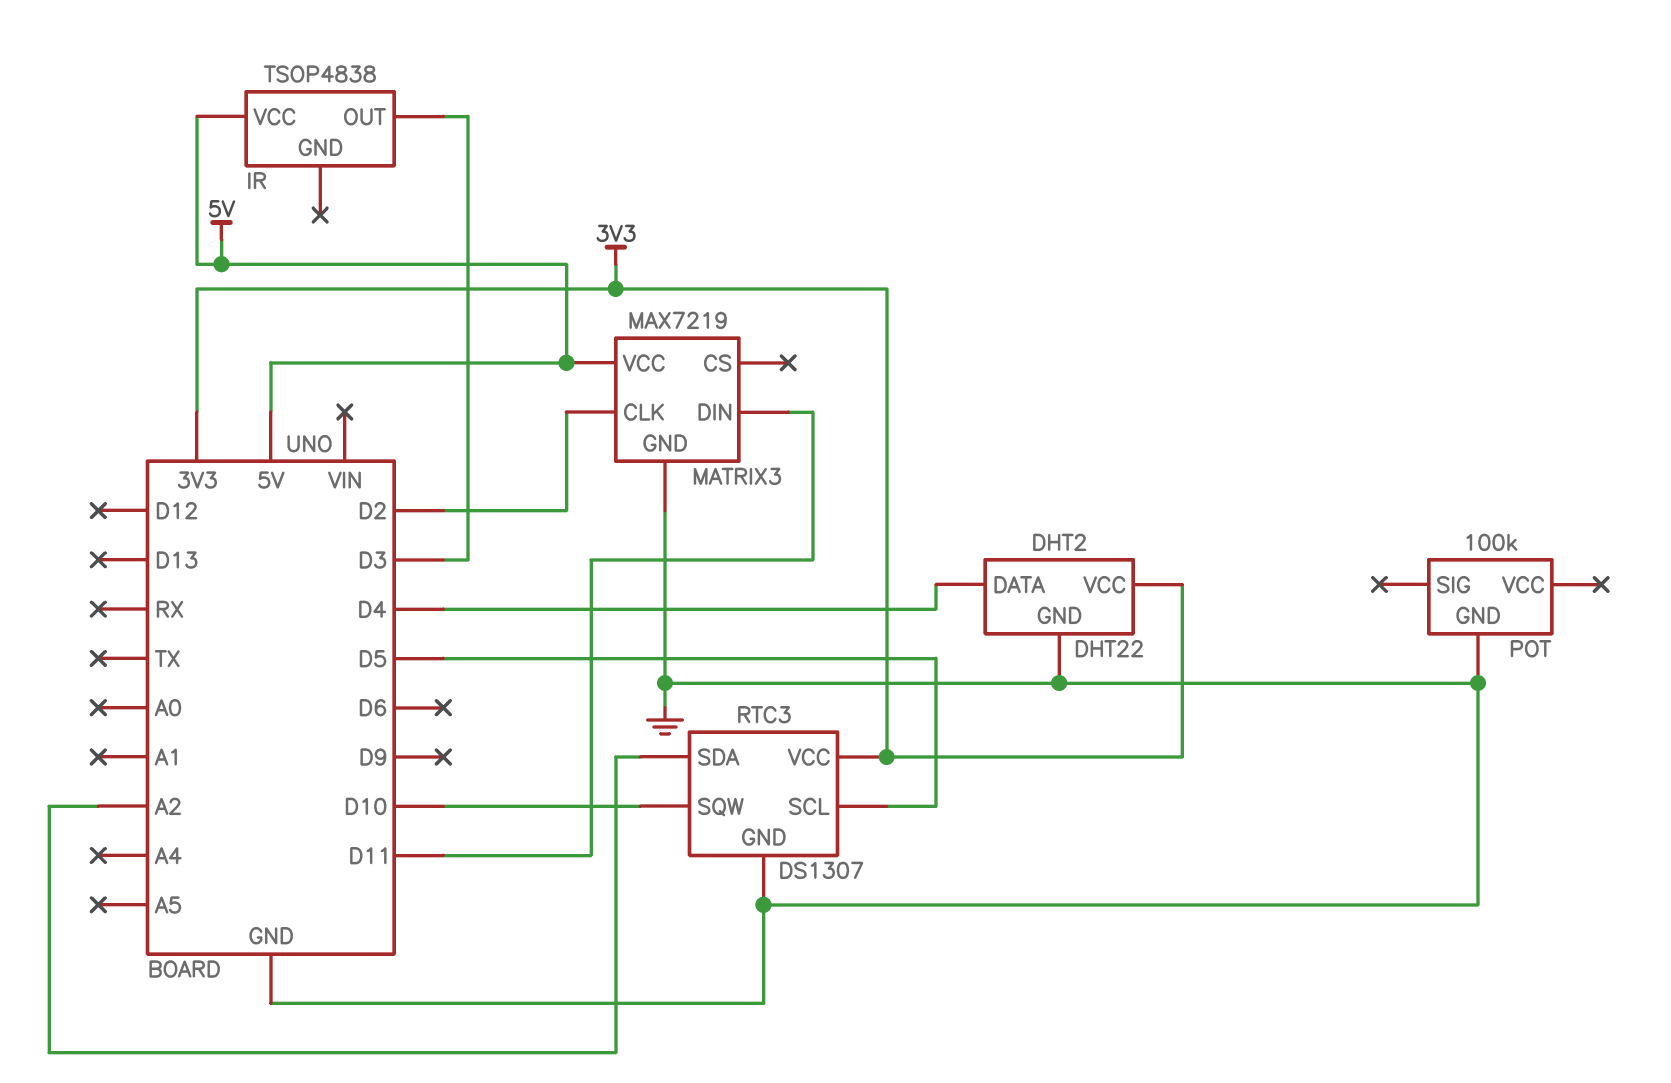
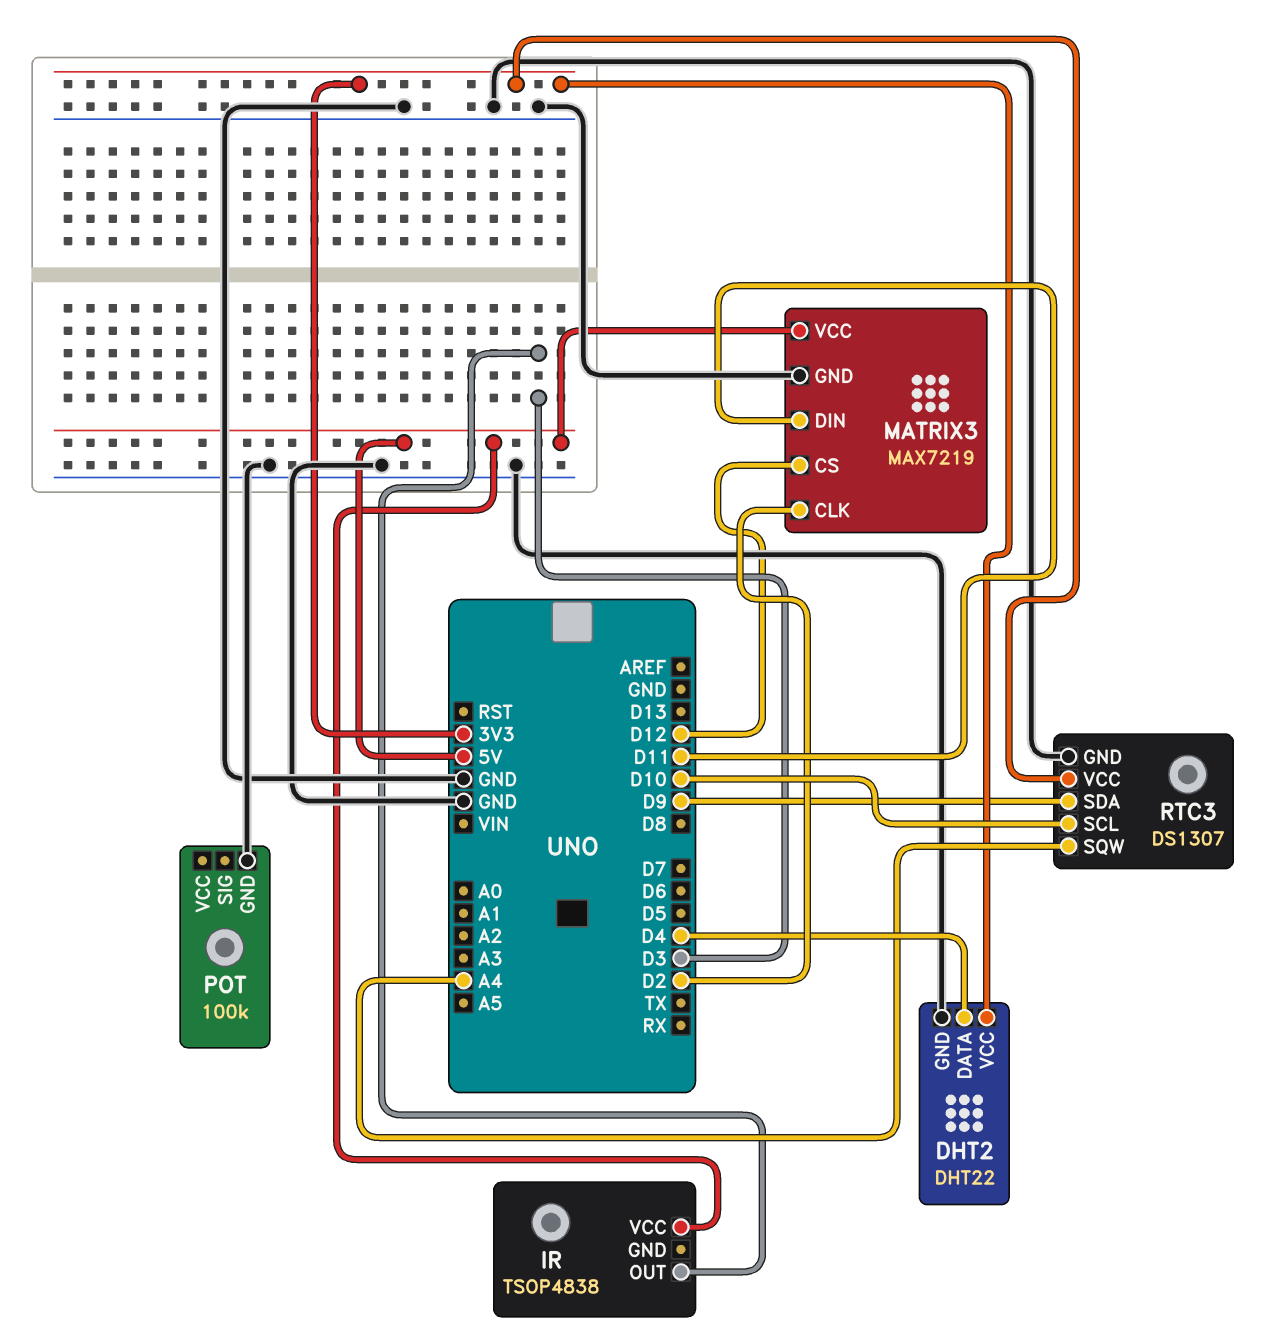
MATRIX3 pin CS: none -> D12
RTC3 pin SCL: D5 -> D10
RTC3 pin SDA: A2 -> D9
RTC3 pin SQW: D10 -> A4

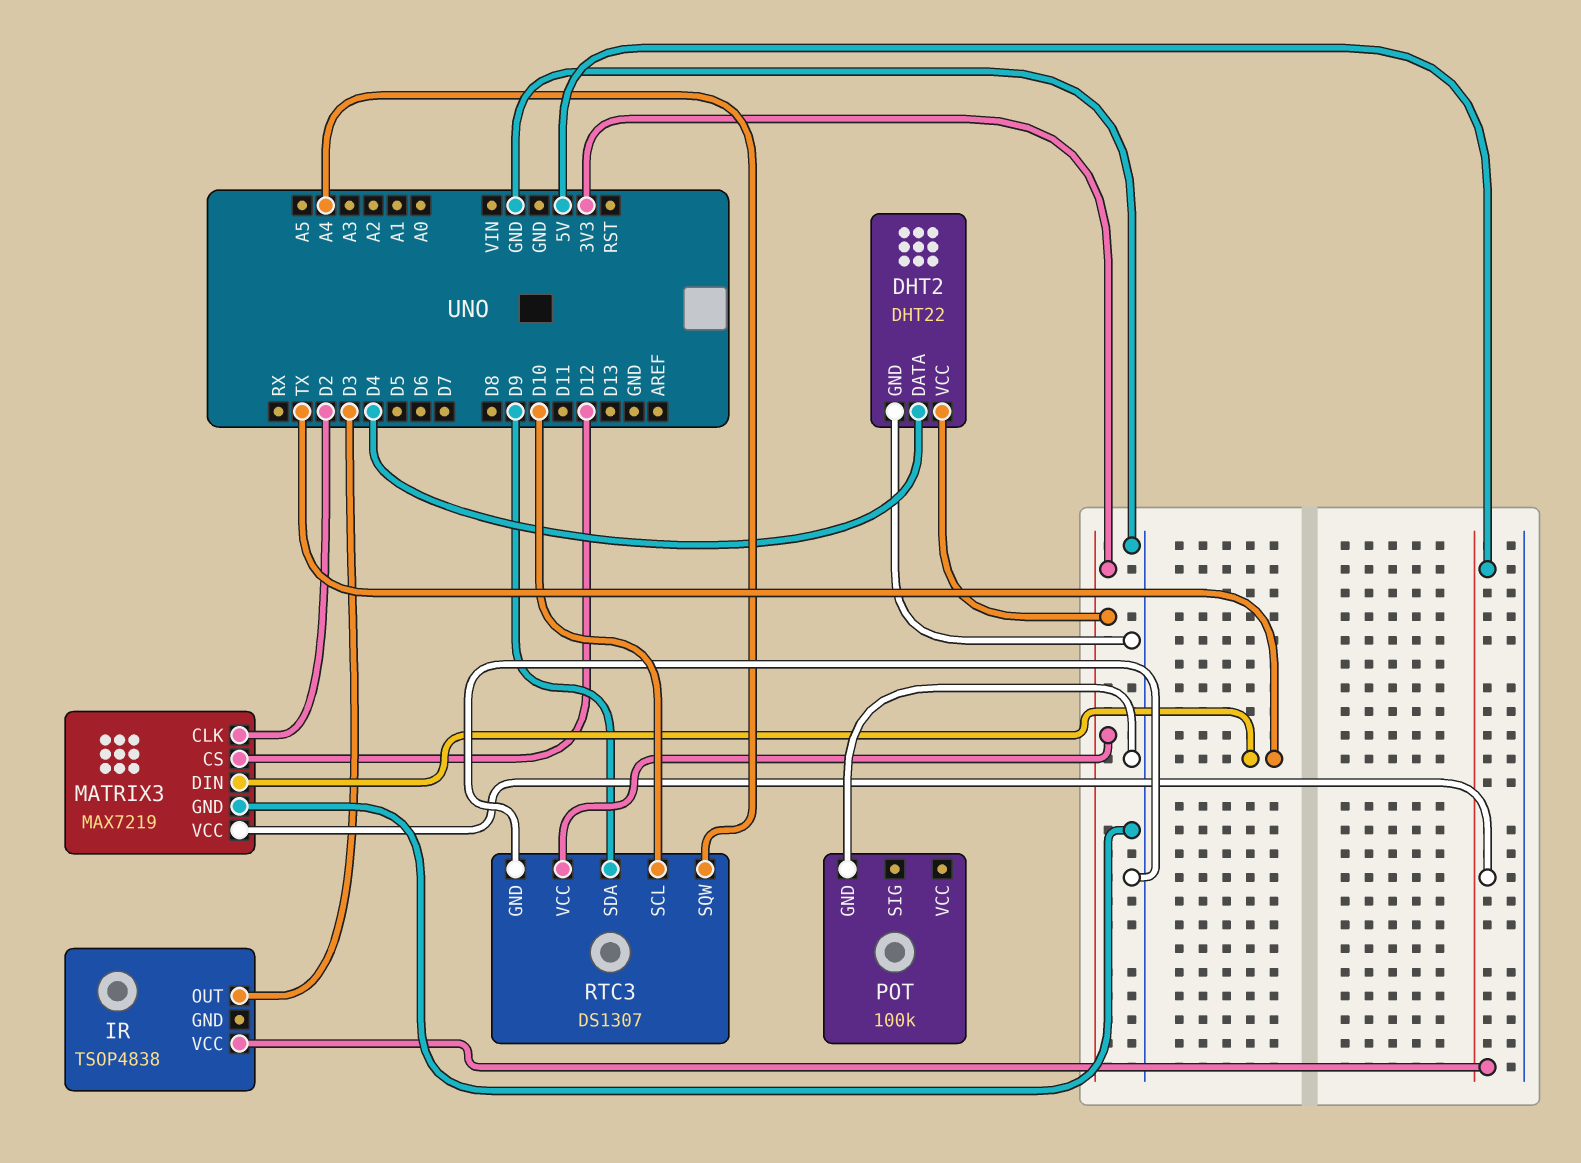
MATRIX3 pin DIN: D11 -> TX

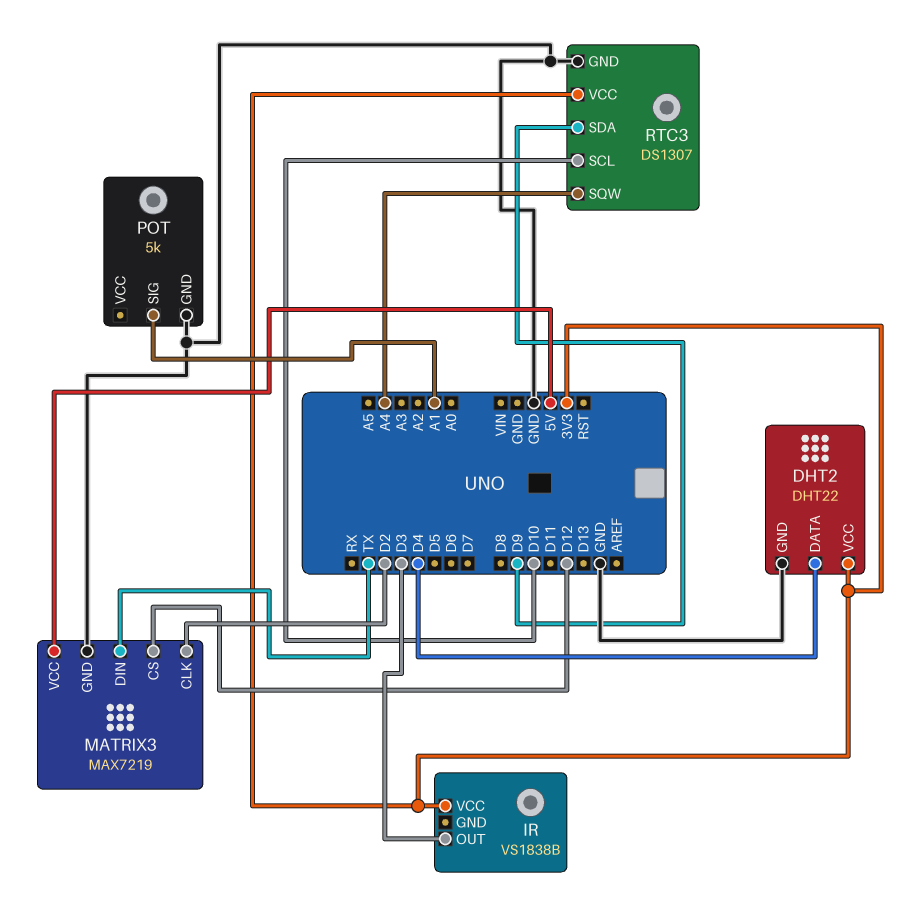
IR: TSOP4838 -> VS1838B
IR pin VCC: 5V -> 3V3
POT: 100k -> 5k
POT pin SIG: none -> A1

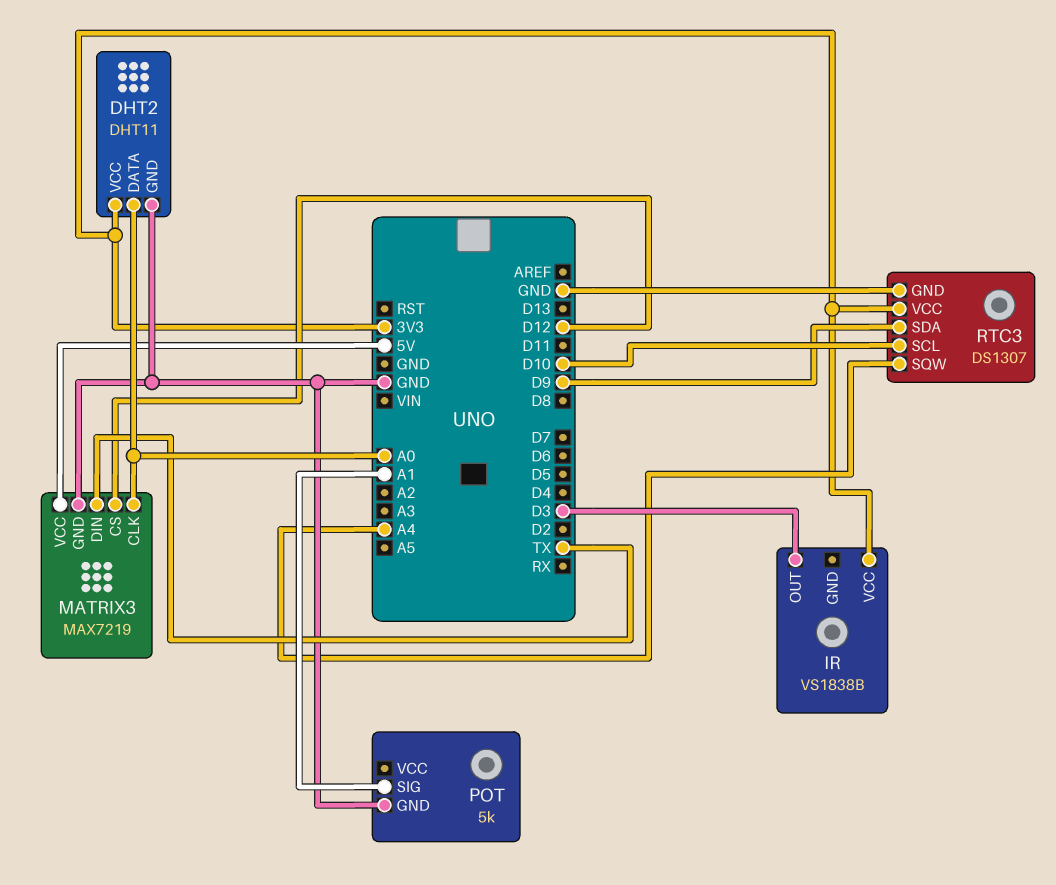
DHT2: DHT22 -> DHT11
DHT2 pin DATA: D4 -> A0
MATRIX3 pin CLK: D2 -> A0

